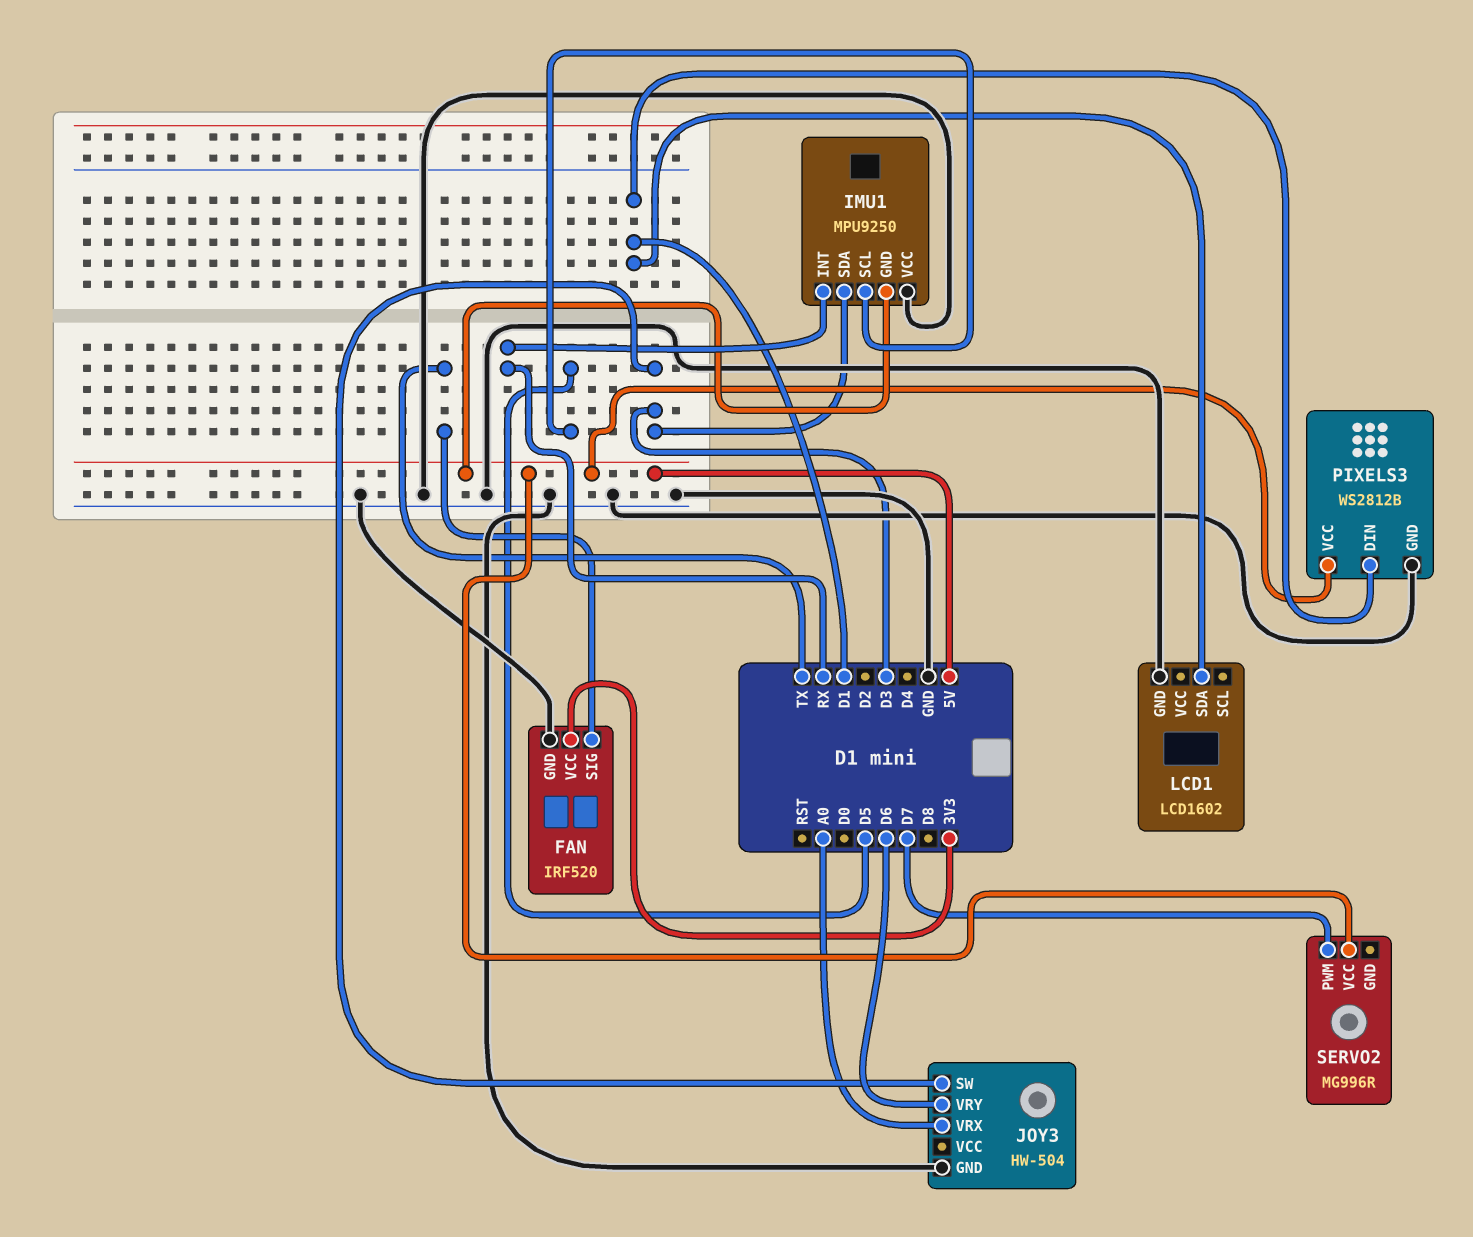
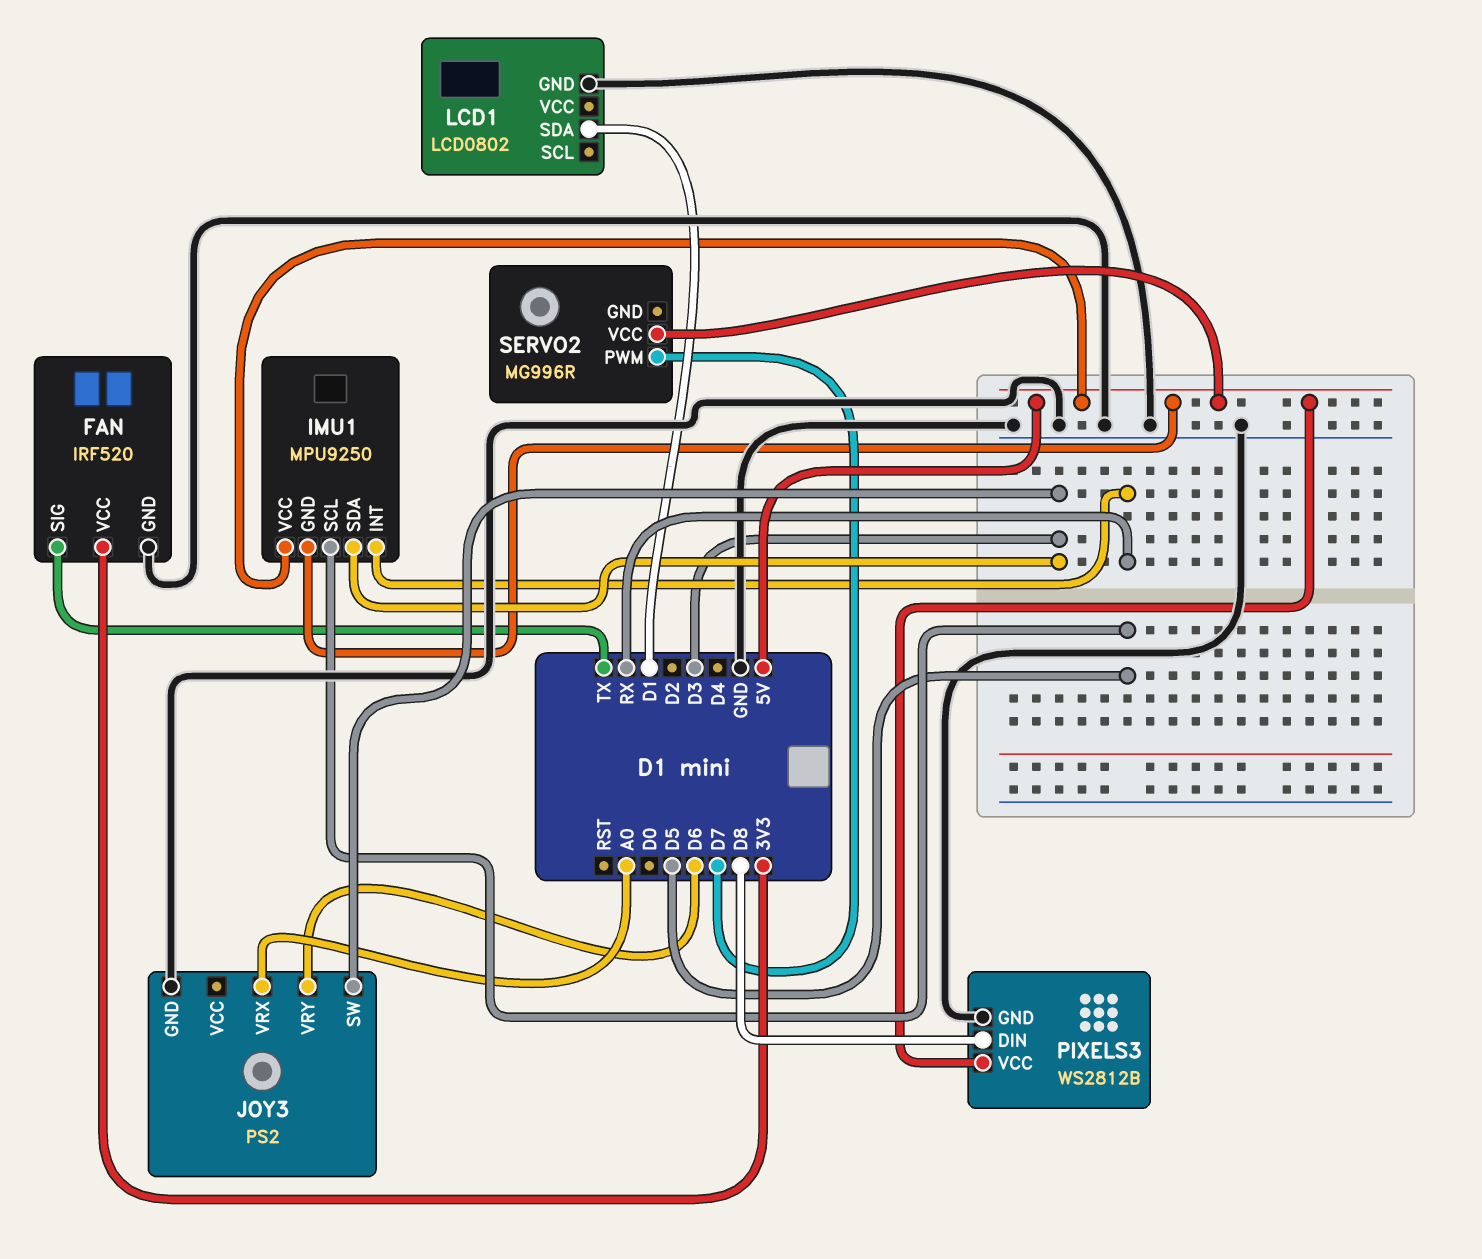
IMU1 pin VCC: GND -> 5V
JOY3: HW-504 -> PS2
LCD1: LCD1602 -> LCD0802
PIXELS3 pin DIN: D1 -> D8

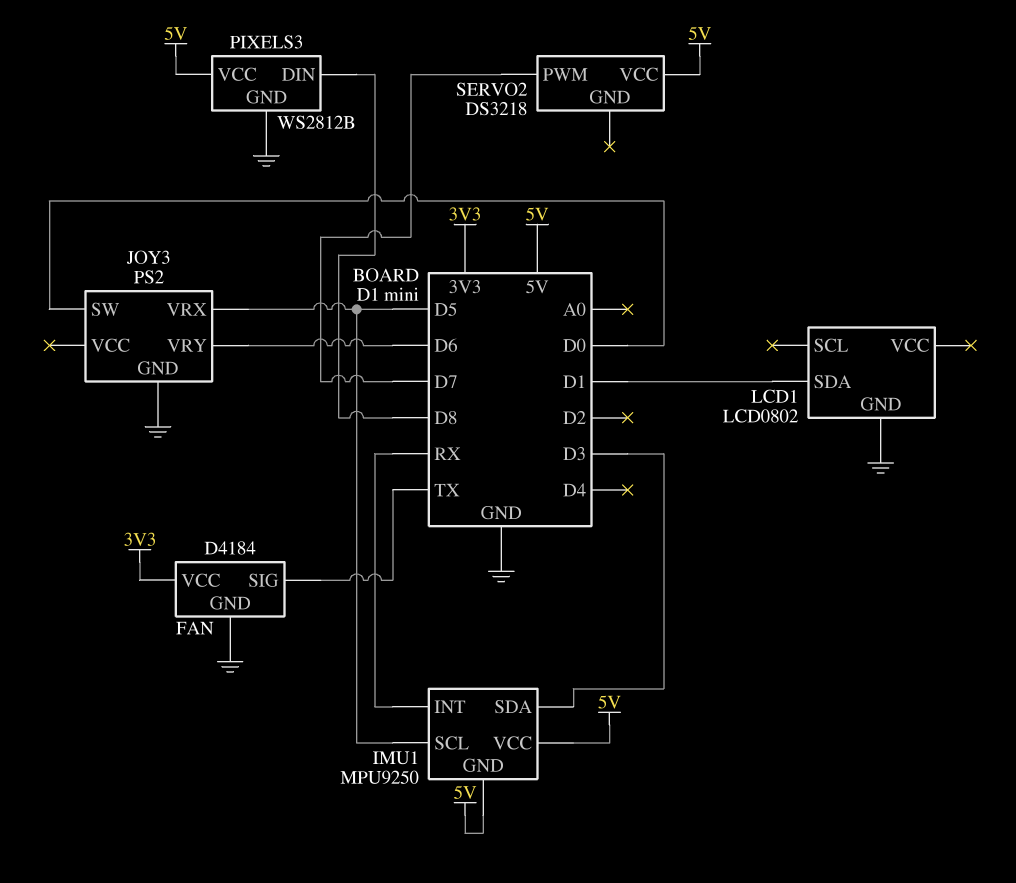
FAN: IRF520 -> D4184
JOY3 pin SW: D3 -> D0
JOY3 pin VRX: A0 -> D5
SERVO2: MG996R -> DS3218

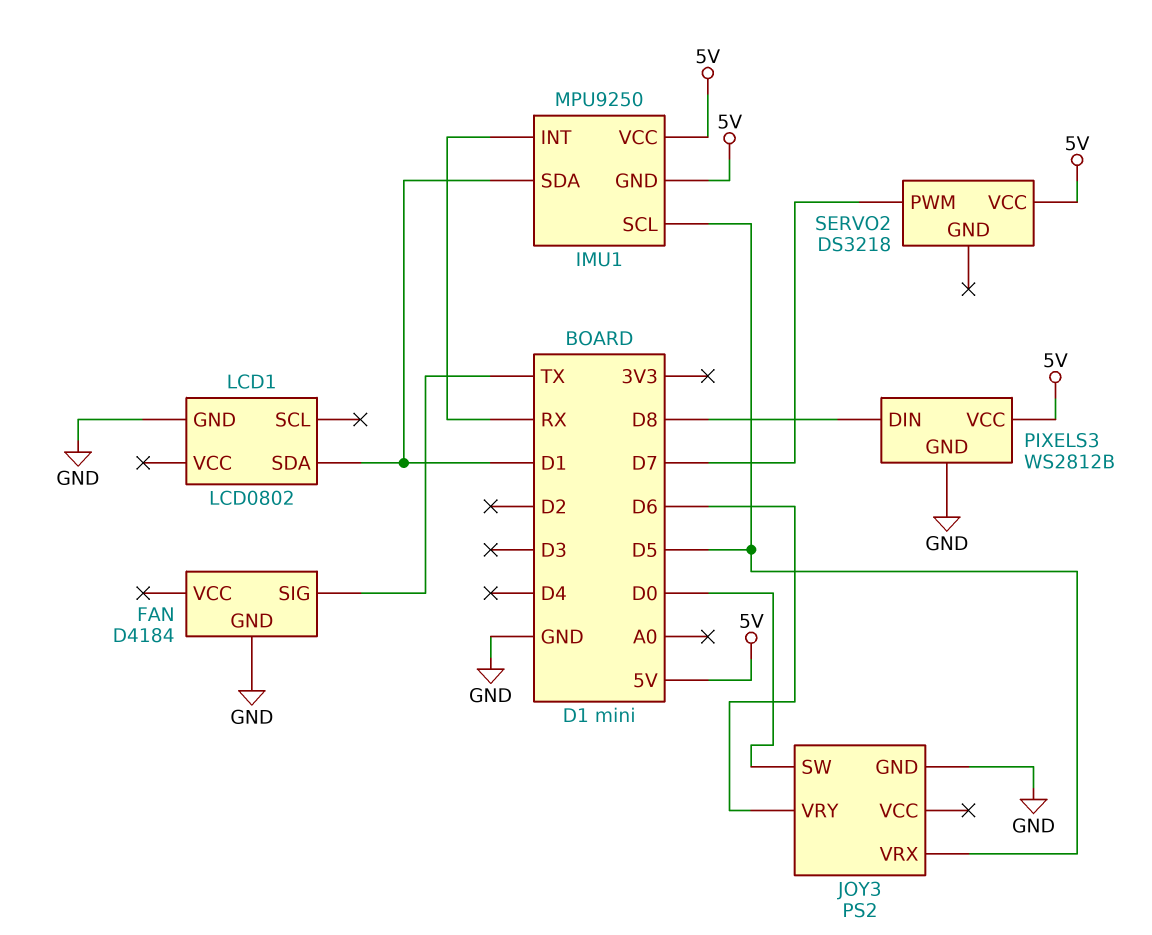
FAN pin VCC: 3V3 -> none
IMU1 pin SDA: D3 -> D1

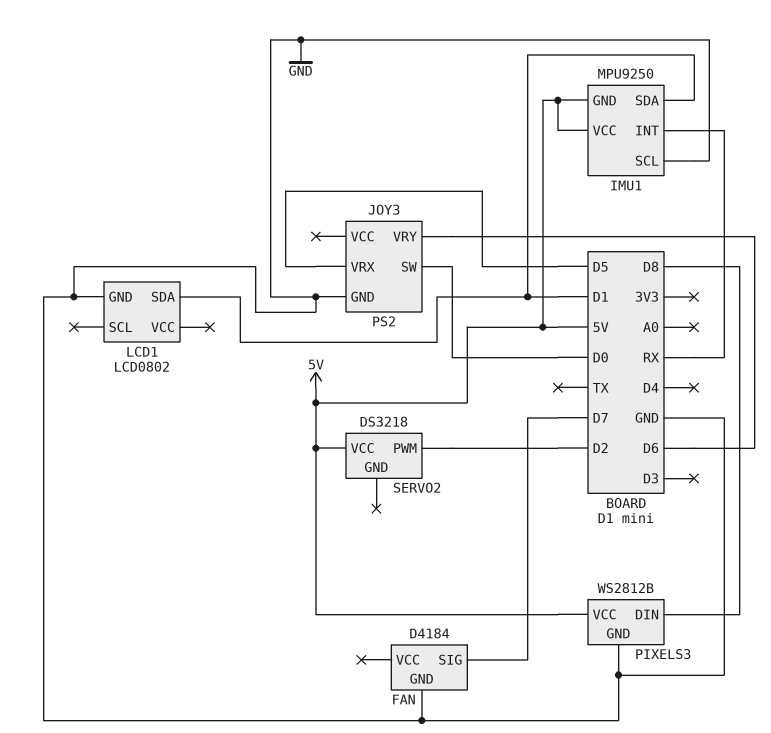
FAN pin SIG: TX -> D7
IMU1 pin SCL: D5 -> GND
SERVO2 pin PWM: D7 -> D2

